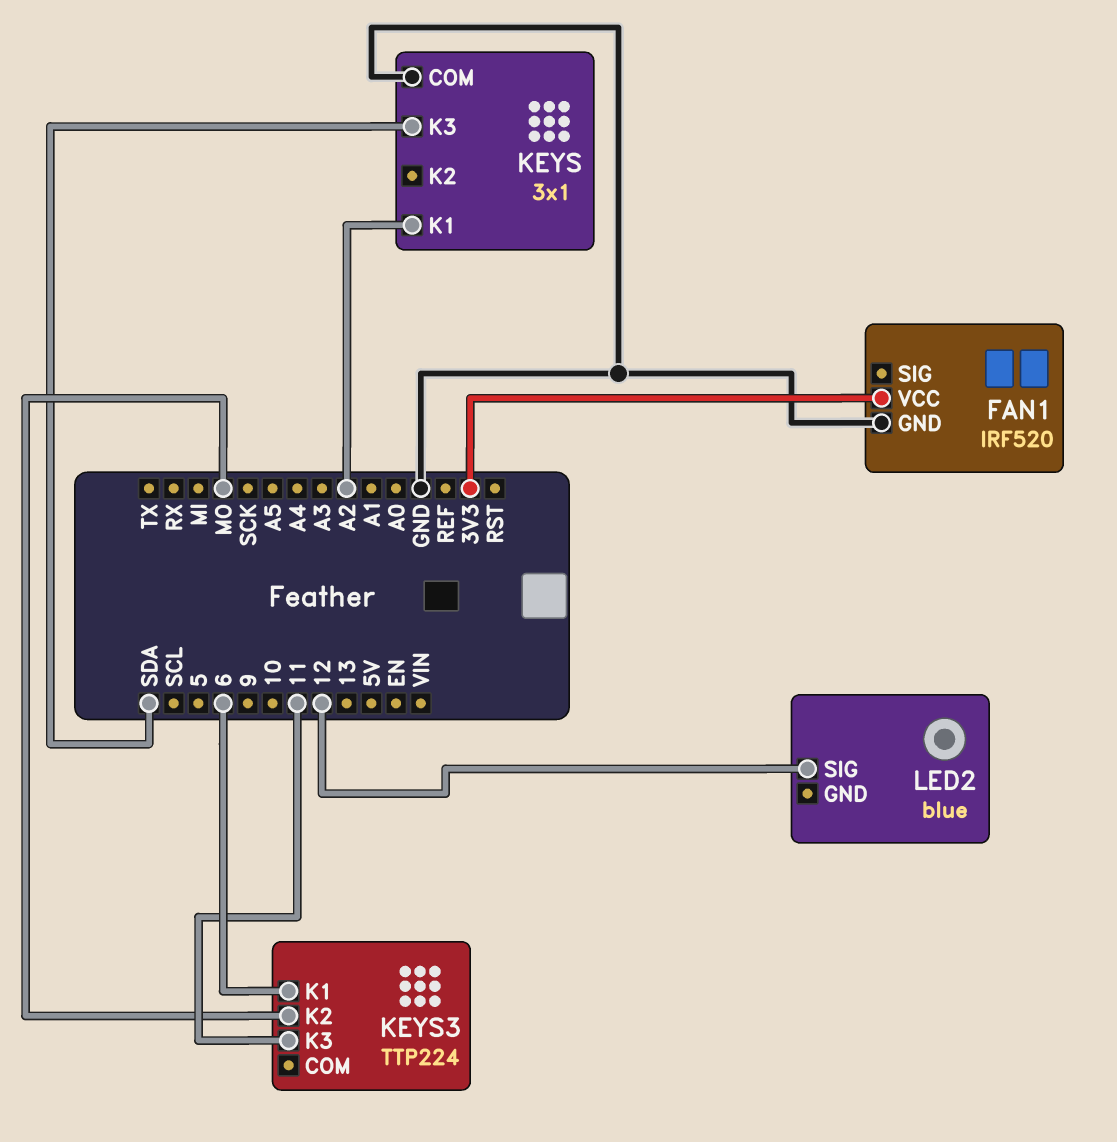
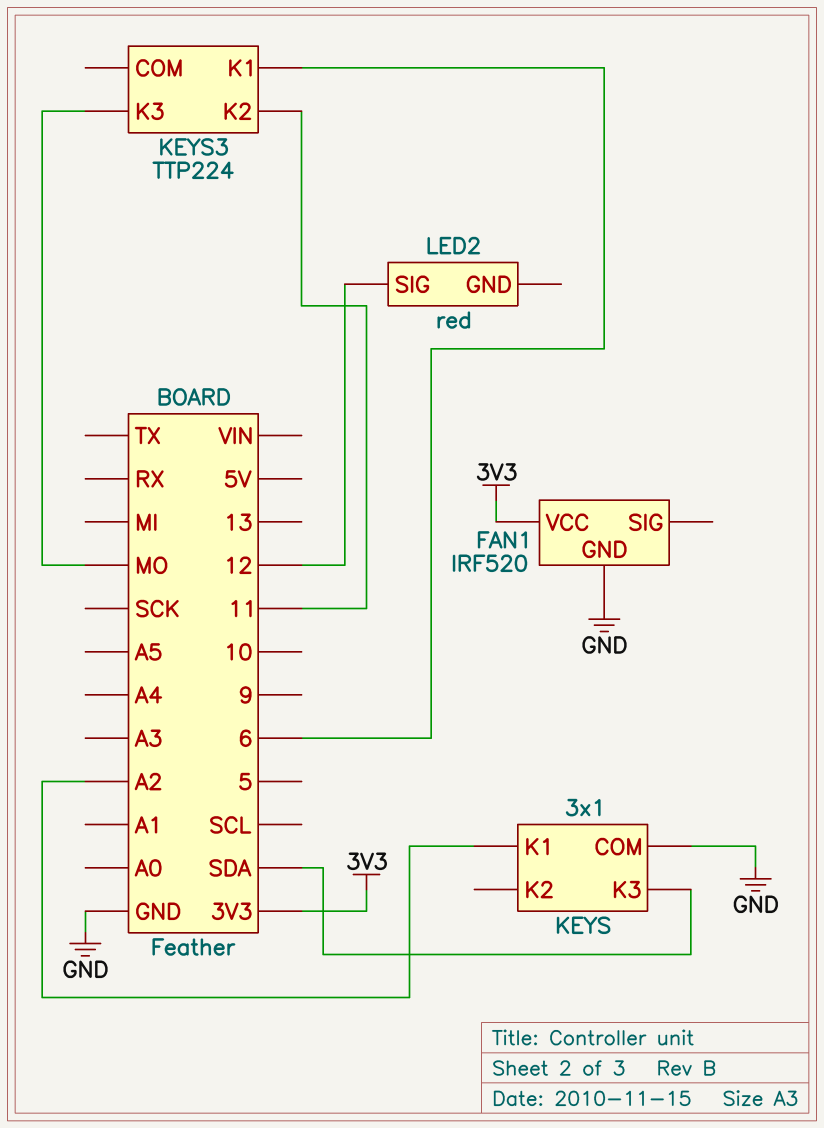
KEYS3 pin K2: MO -> 11
KEYS3 pin K3: 11 -> MO
LED2: blue -> red

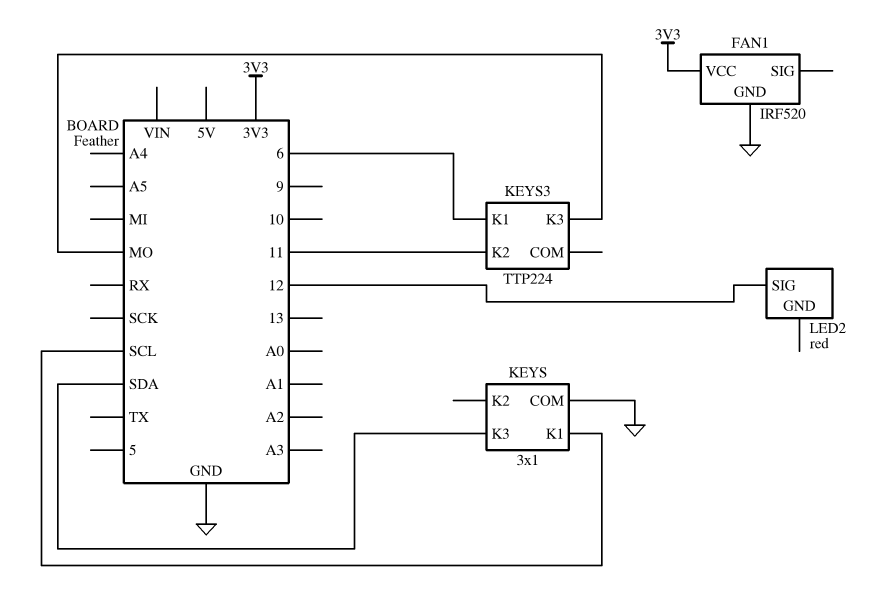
KEYS pin K1: A2 -> SCL

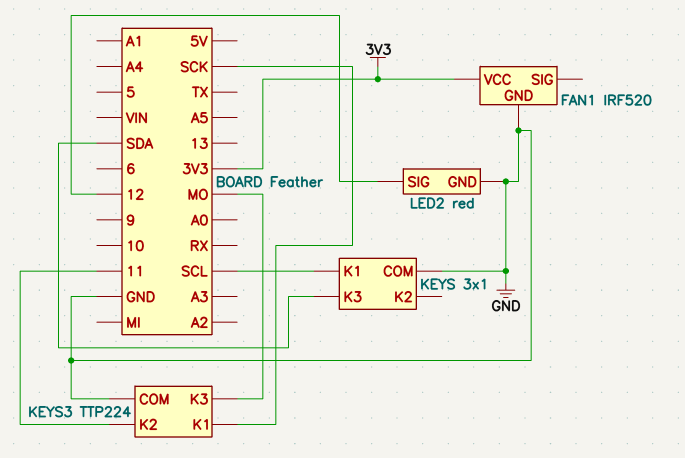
KEYS3 pin COM: none -> GND
KEYS3 pin K1: 6 -> SCK
LED2 pin GND: none -> GND

